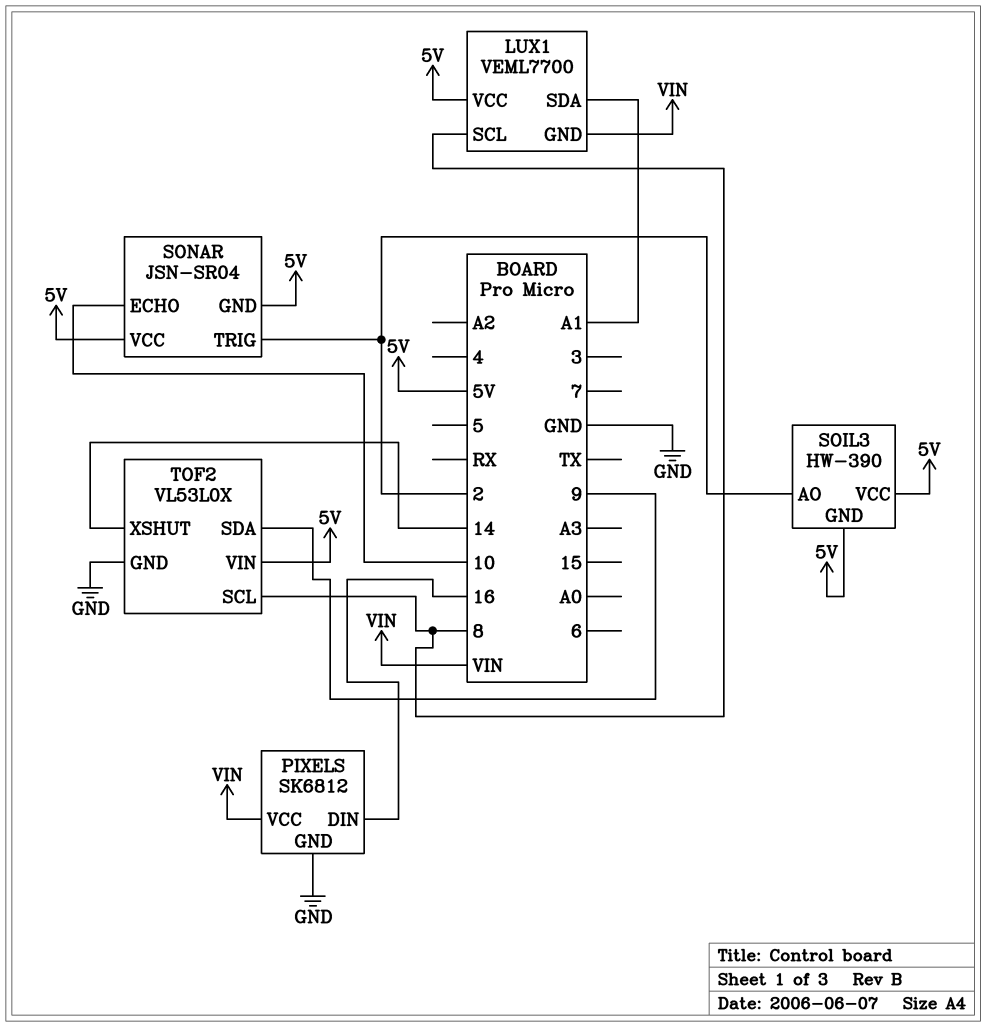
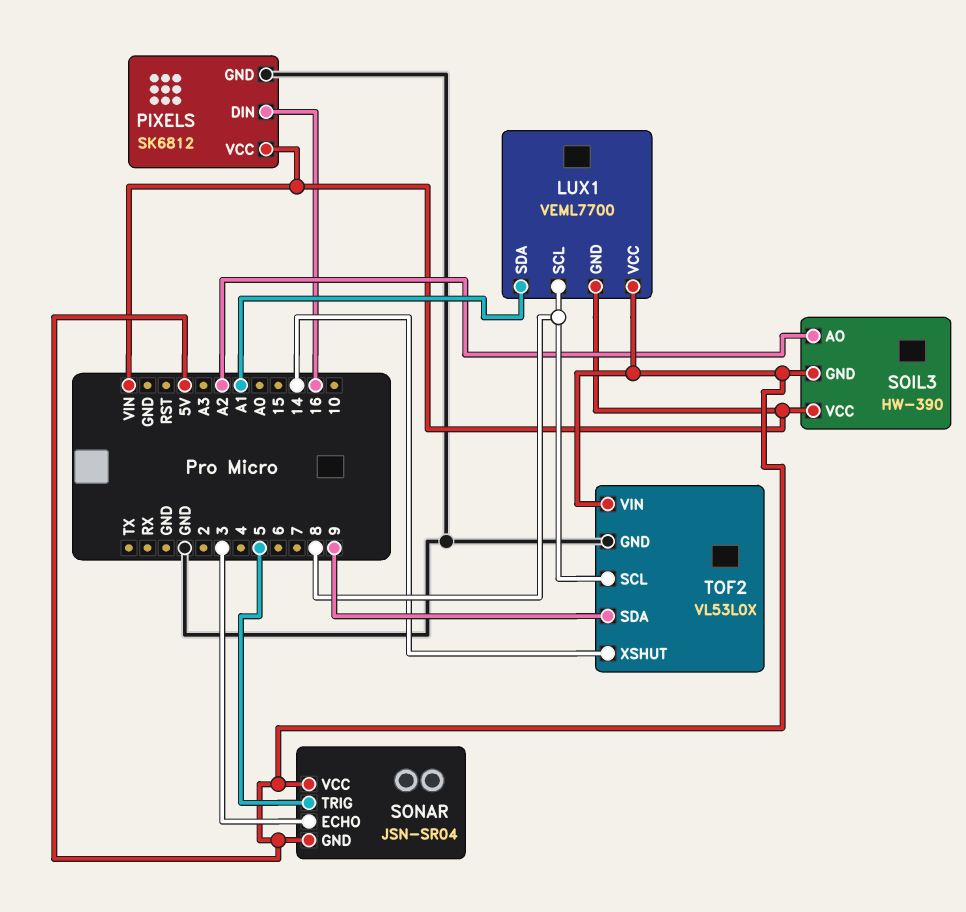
SOIL3 pin AO: 2 -> A2
SOIL3 pin VCC: 5V -> VIN
SONAR pin ECHO: 10 -> 3
SONAR pin TRIG: 2 -> 5

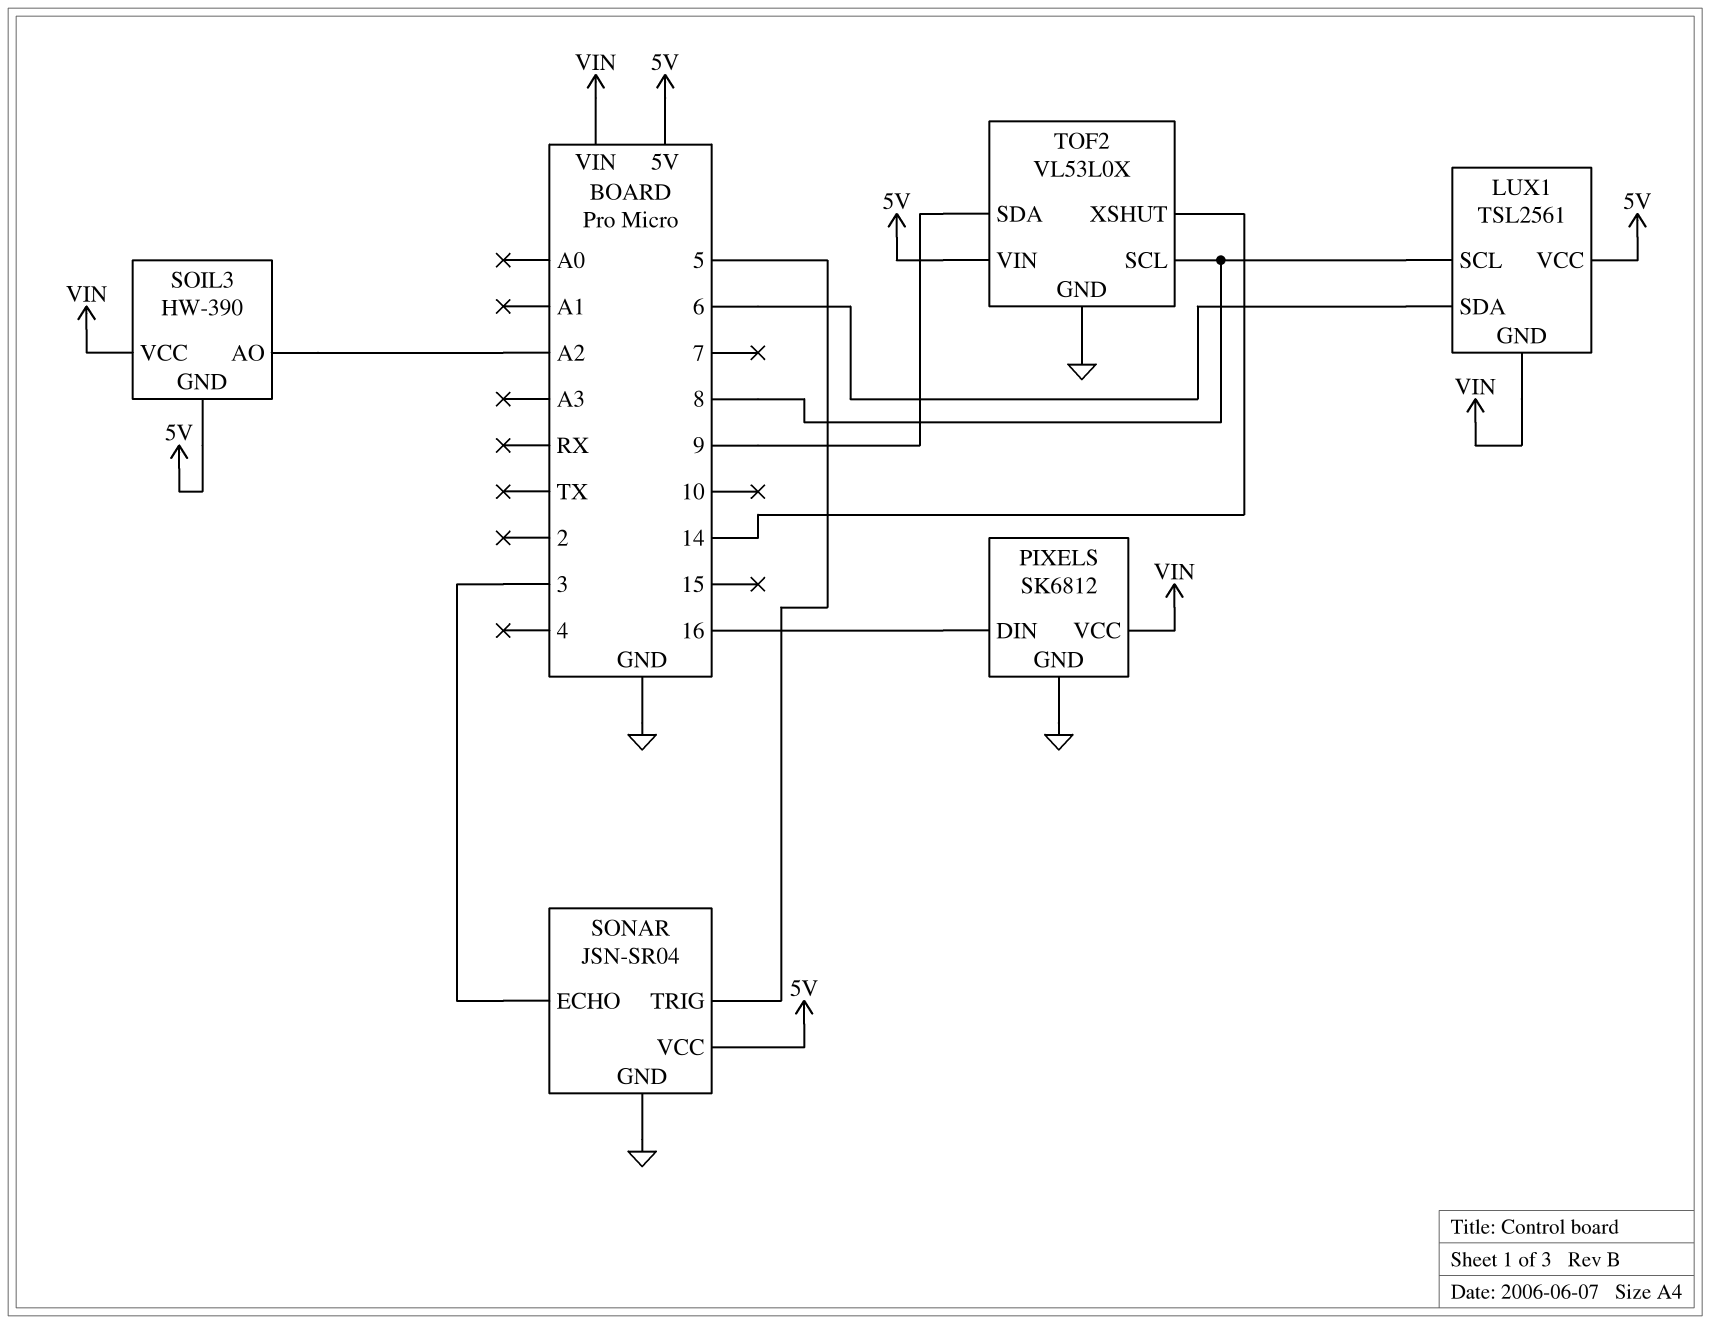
LUX1: VEML7700 -> TSL2561
LUX1 pin SDA: A1 -> 6
SONAR pin GND: 5V -> GND

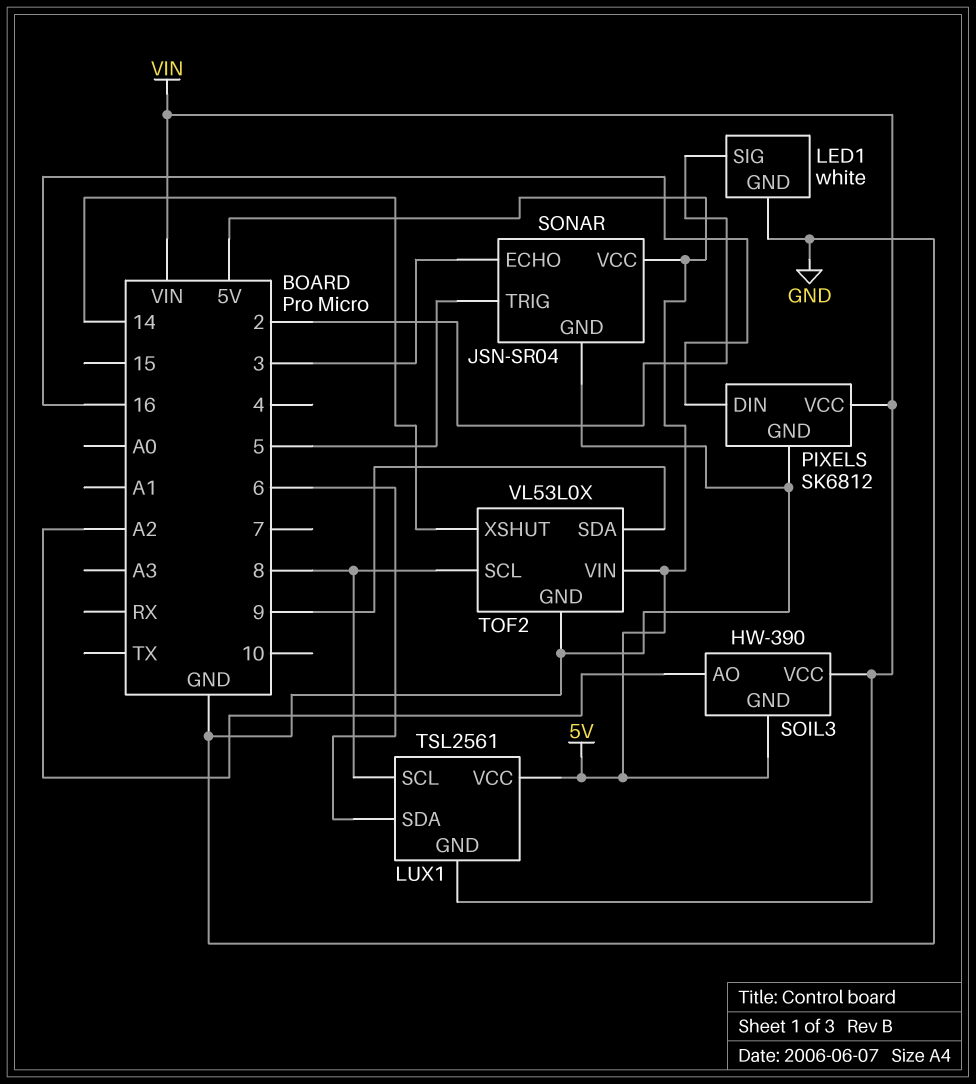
LED1: none -> white
LED1 pin GND: none -> GND
LED1 pin SIG: none -> 2

